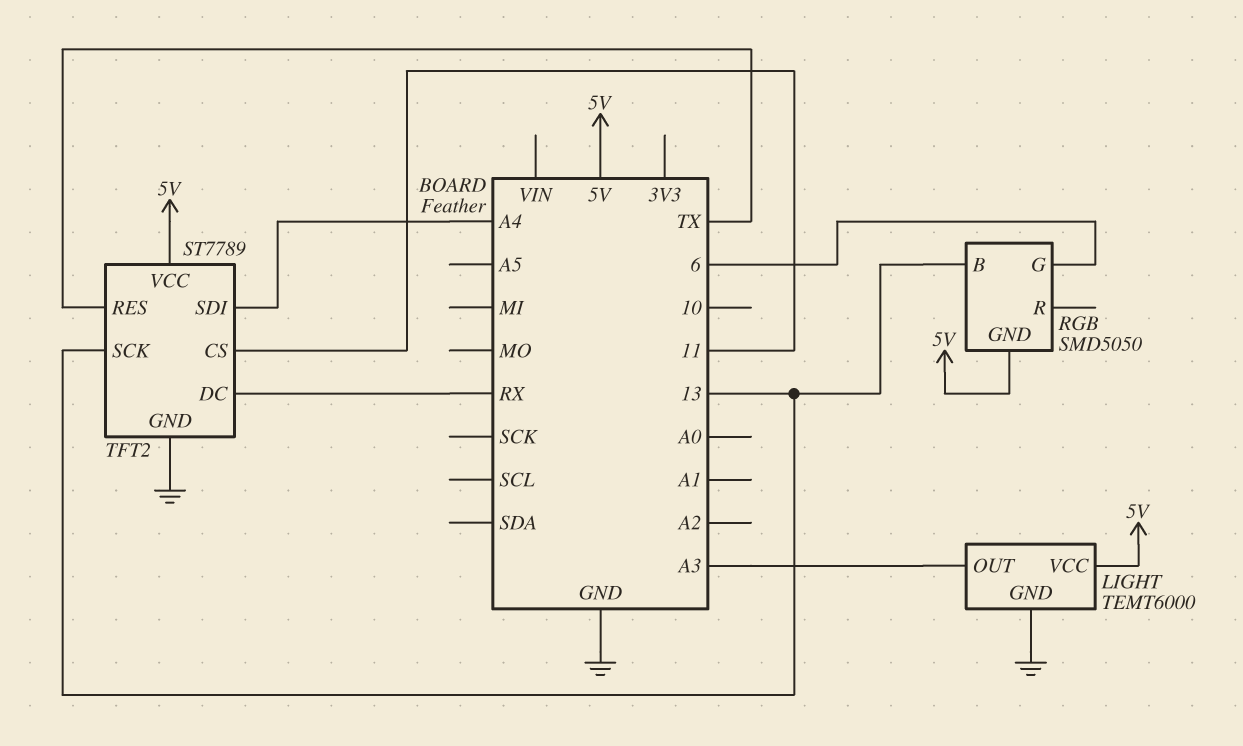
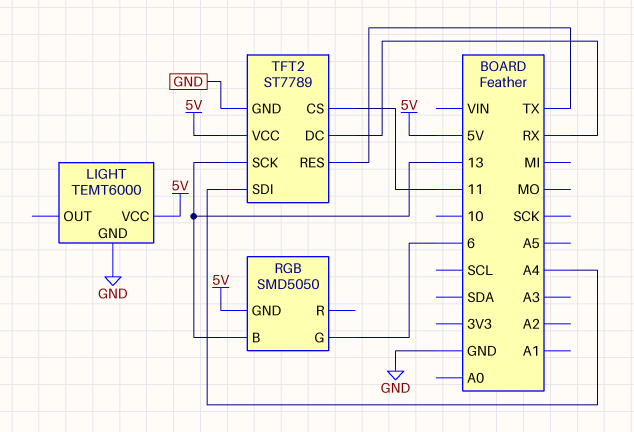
LIGHT pin OUT: A3 -> none

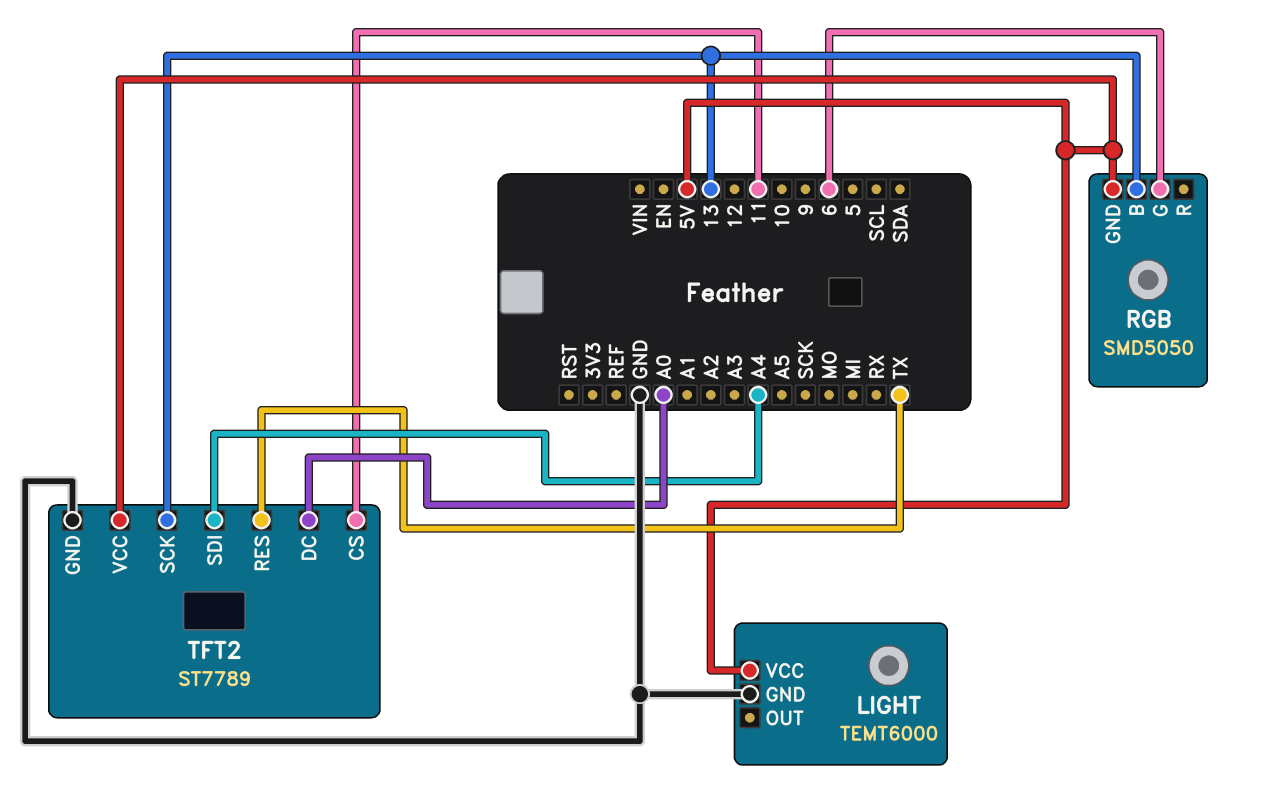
TFT2 pin DC: RX -> A0

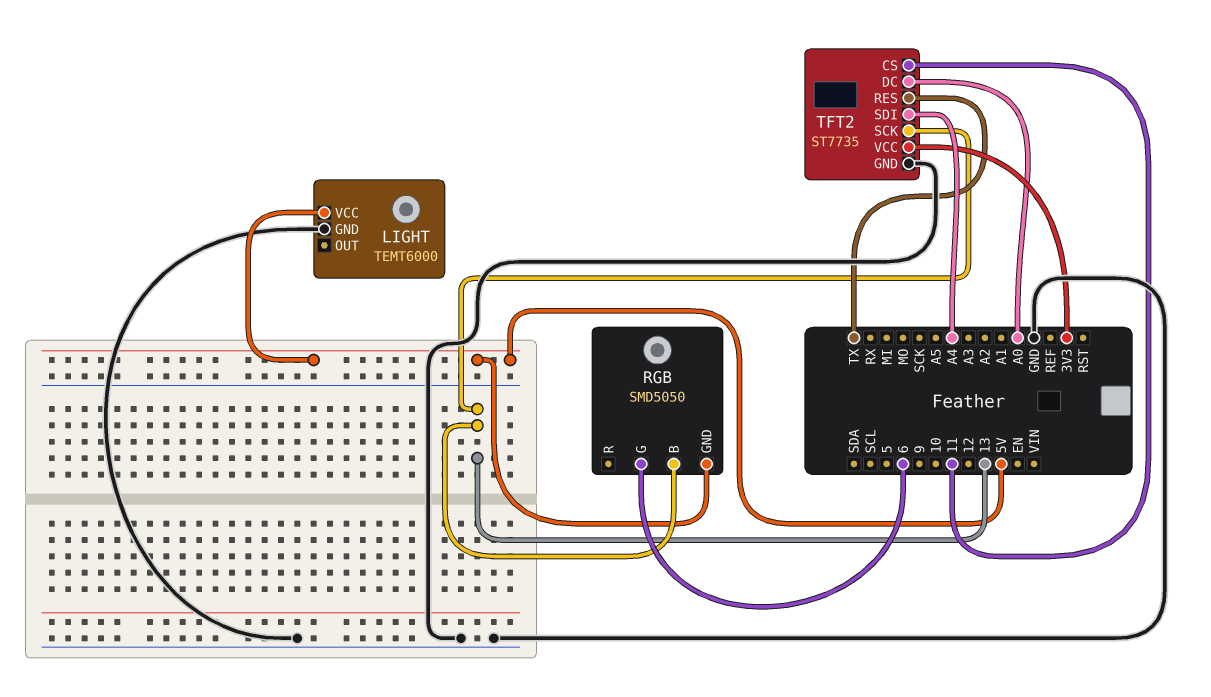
TFT2: ST7789 -> ST7735
TFT2 pin VCC: 5V -> 3V3

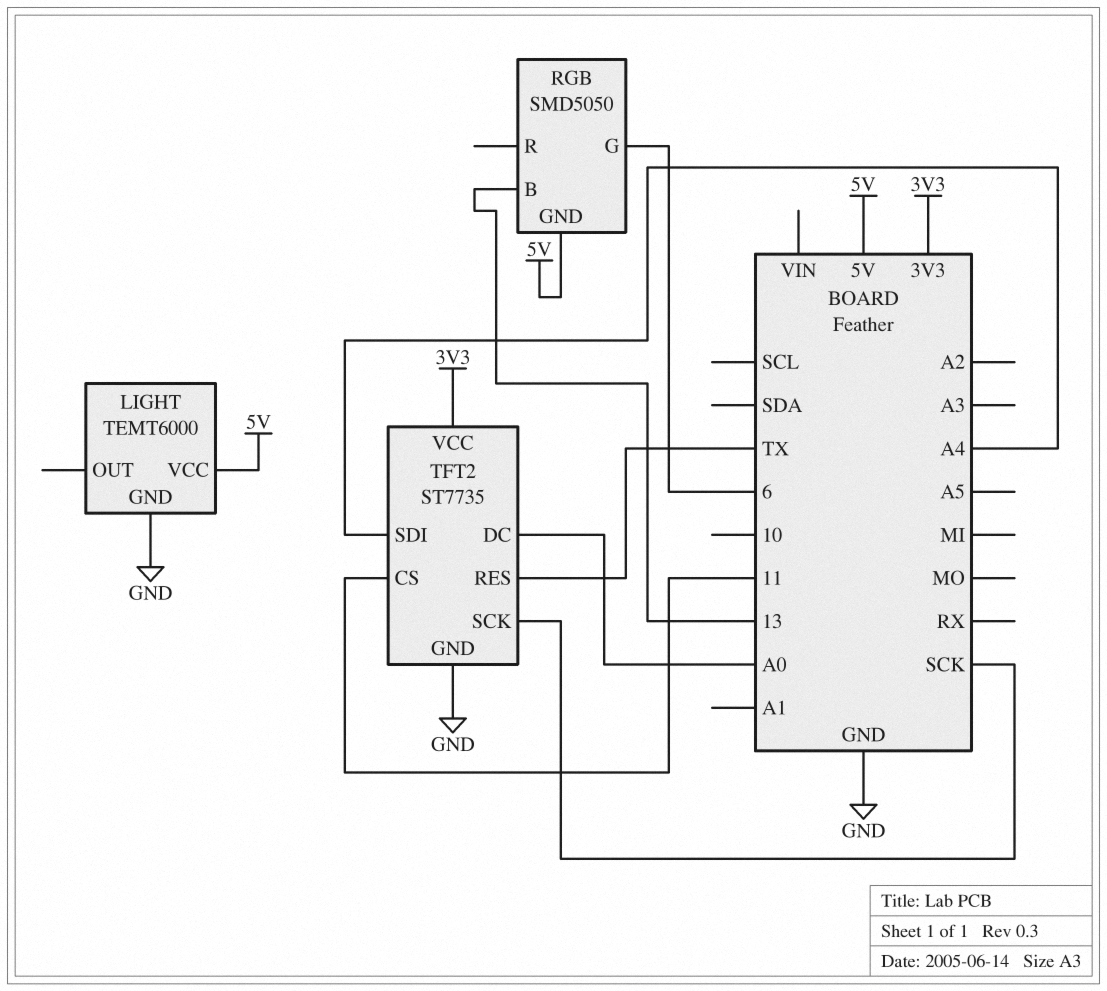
TFT2 pin SCK: 13 -> SCK

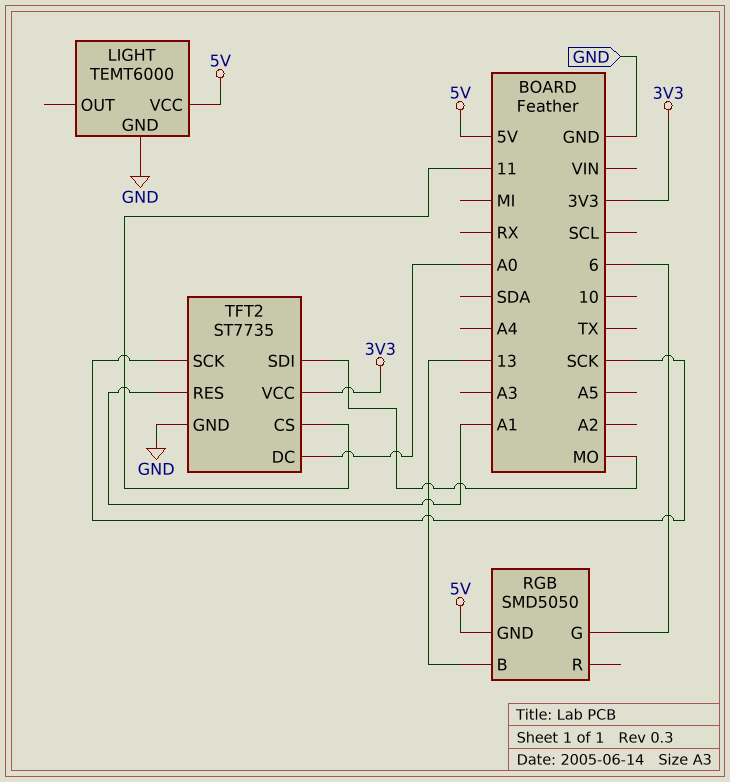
TFT2 pin RES: TX -> A1
TFT2 pin SDI: A4 -> MO

